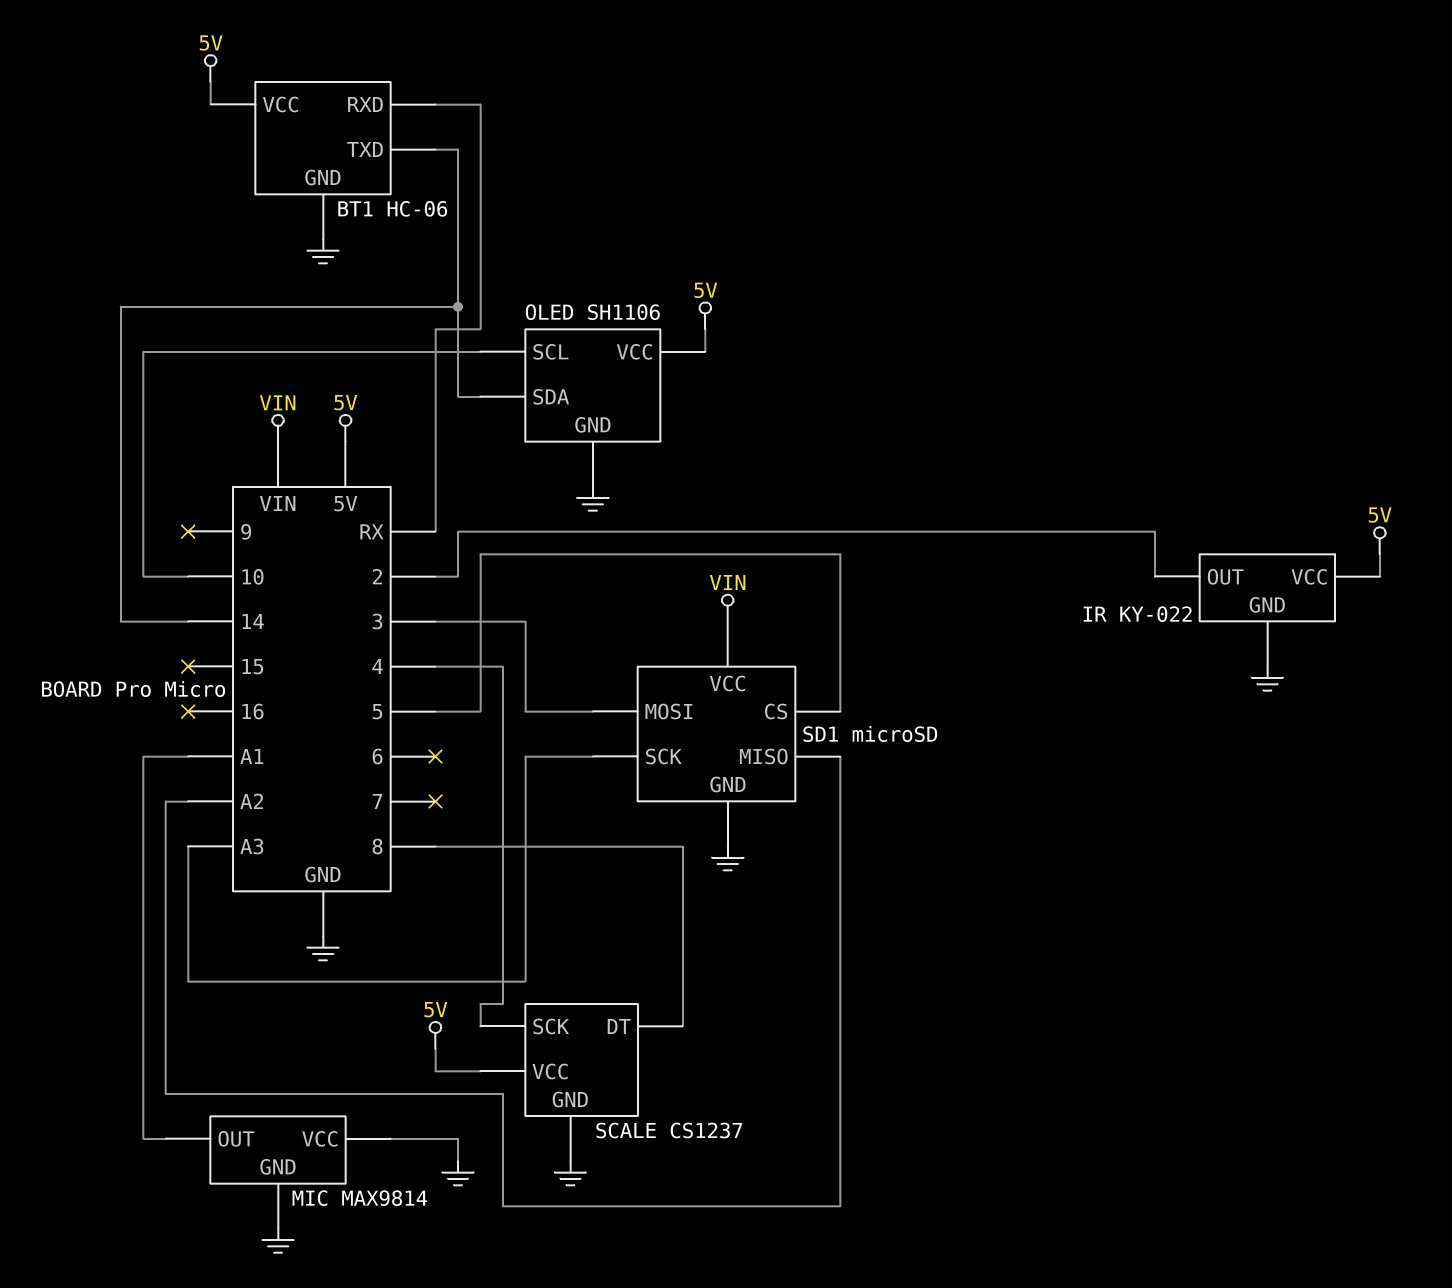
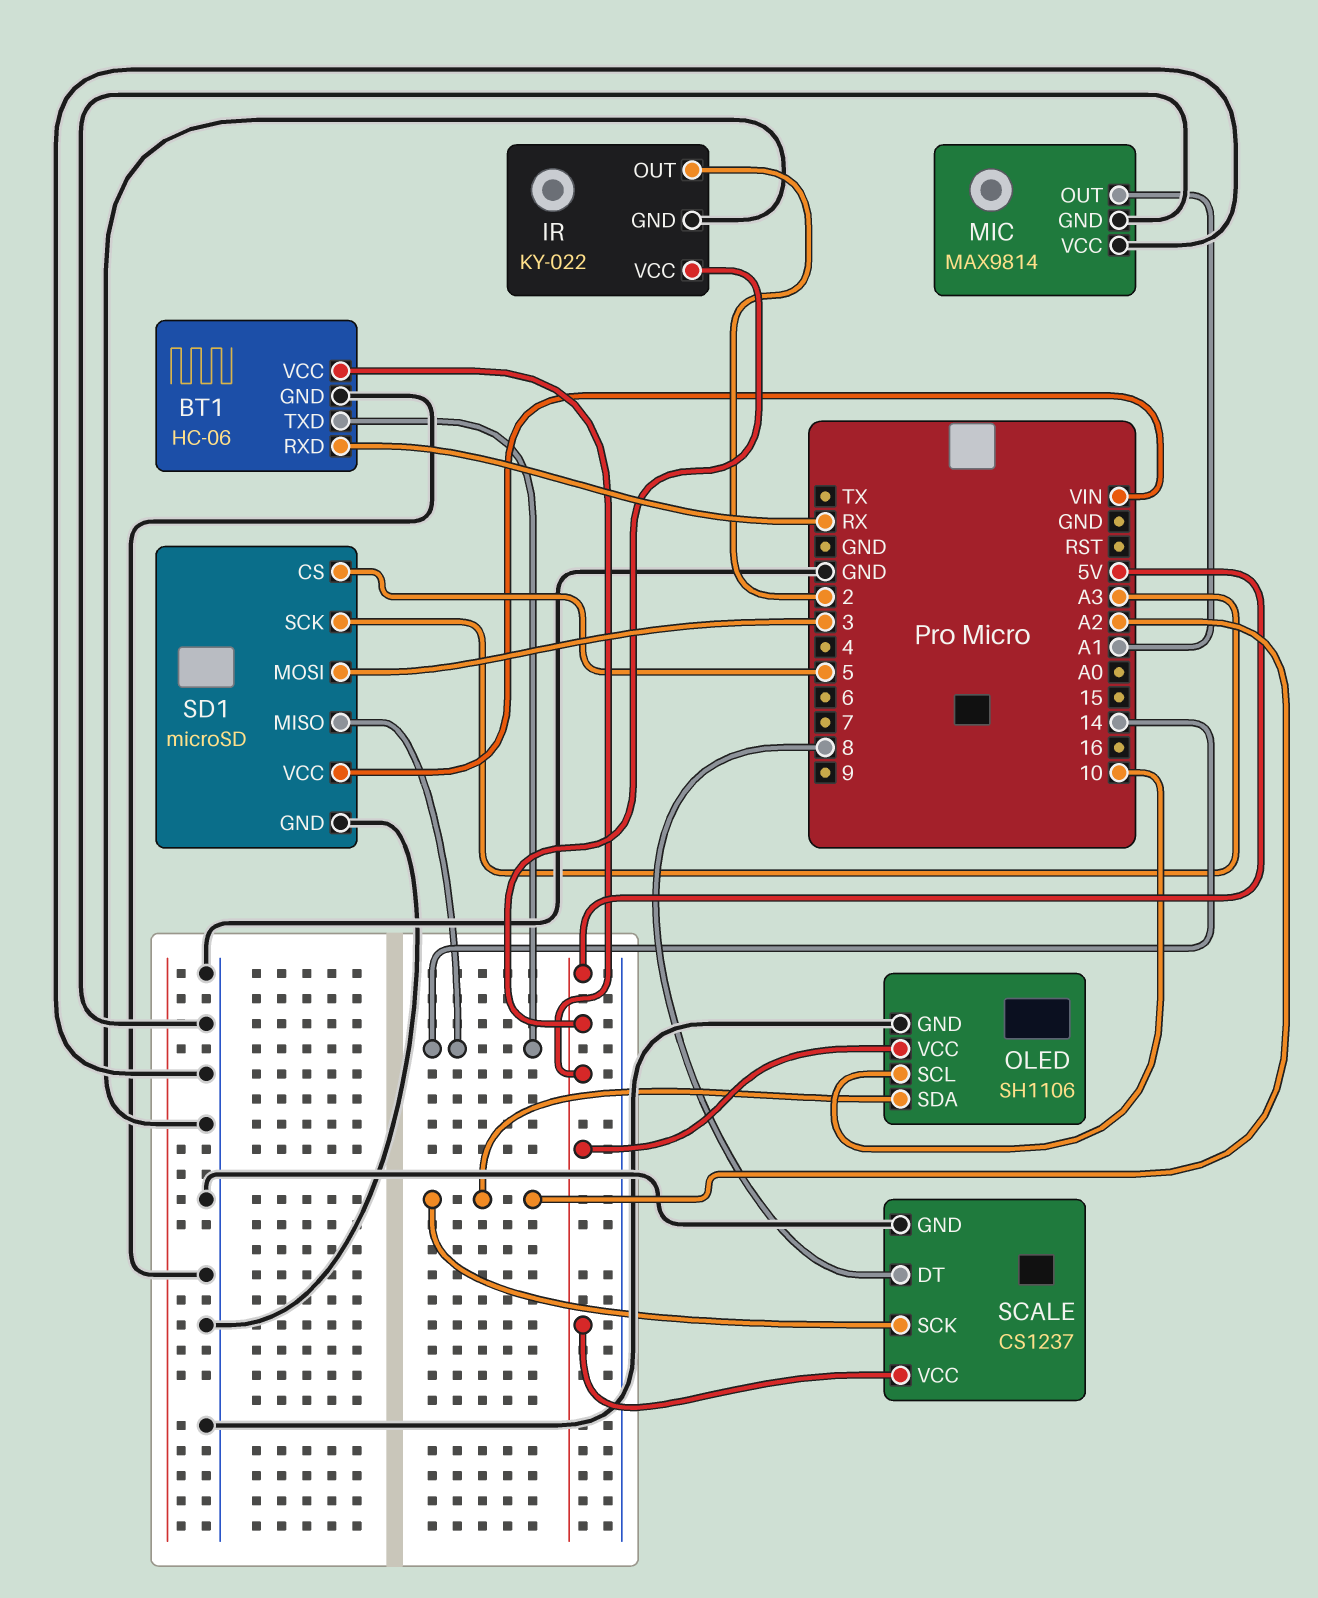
OLED pin SDA: 14 -> A2
SCALE pin SCK: 4 -> A2
SD1 pin MISO: A2 -> 14

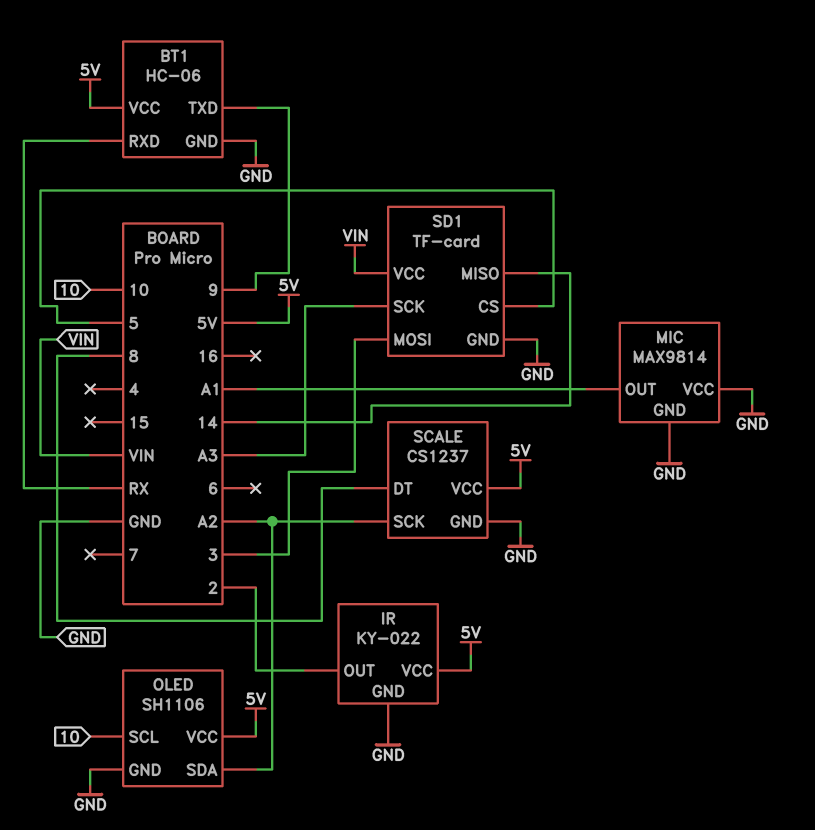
BT1 pin TXD: 14 -> 9
SD1: microSD -> TF-card

